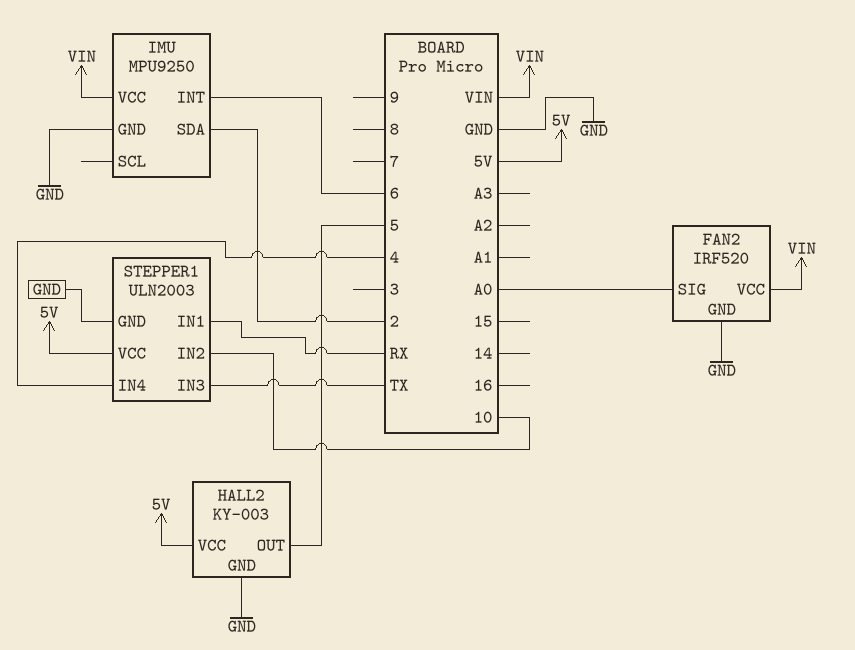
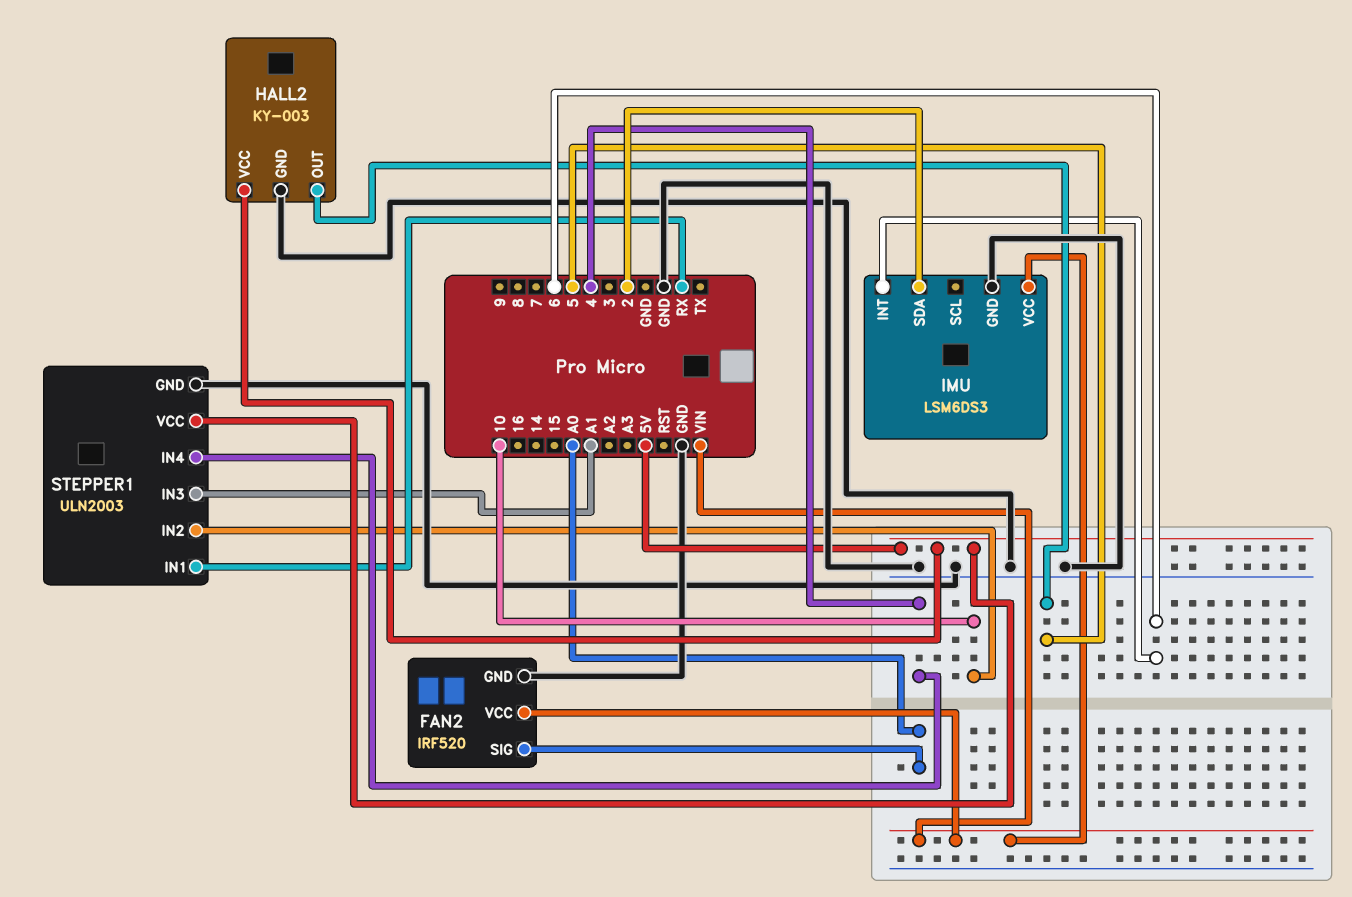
IMU: MPU9250 -> LSM6DS3
STEPPER1 pin IN3: TX -> A1

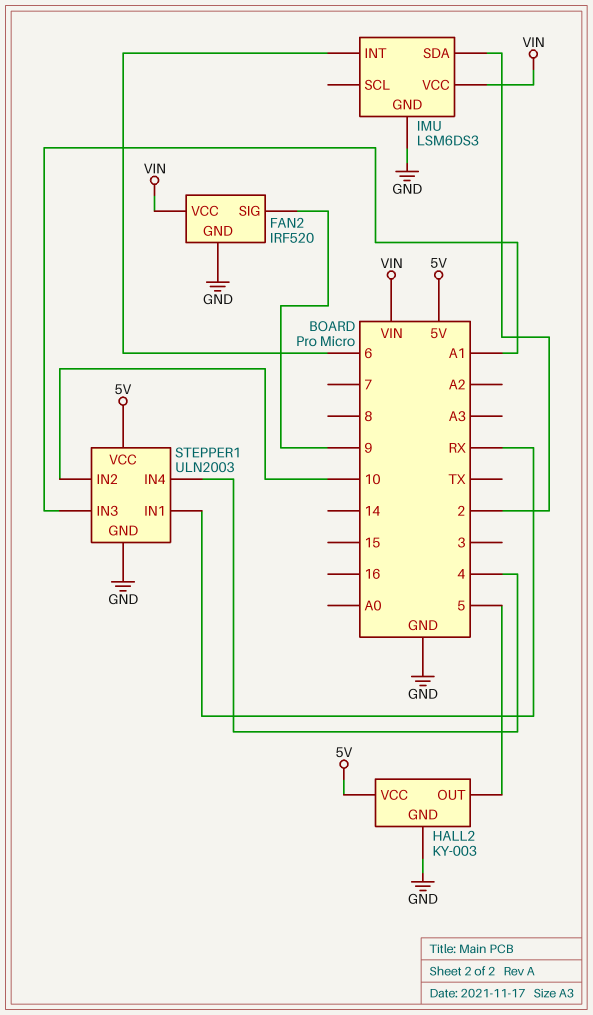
FAN2 pin SIG: A0 -> 9

